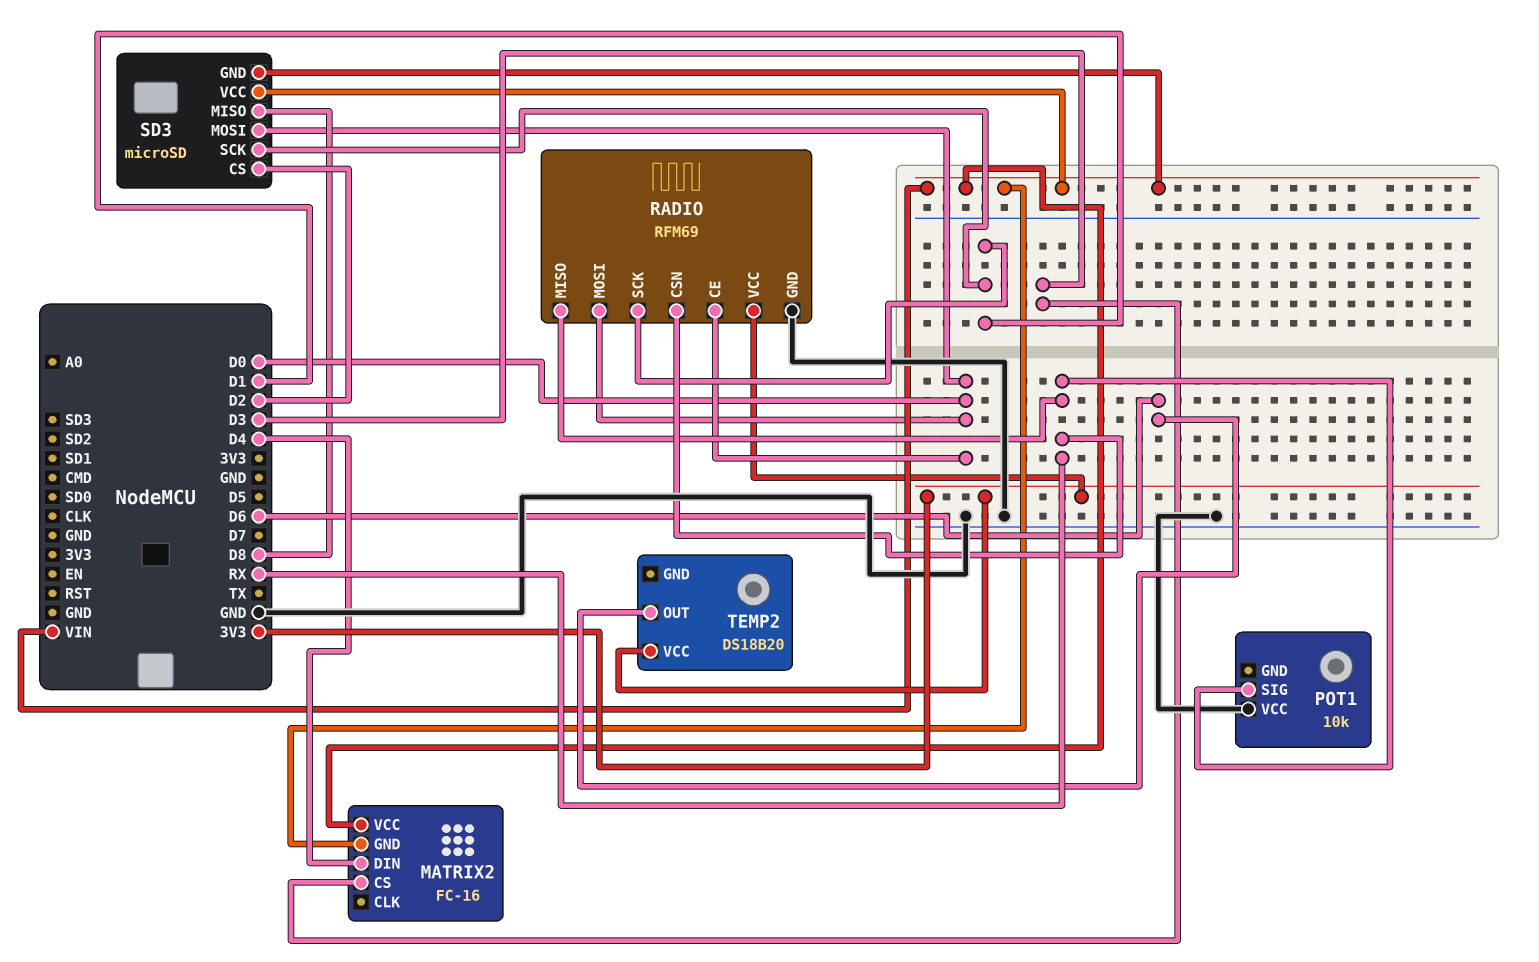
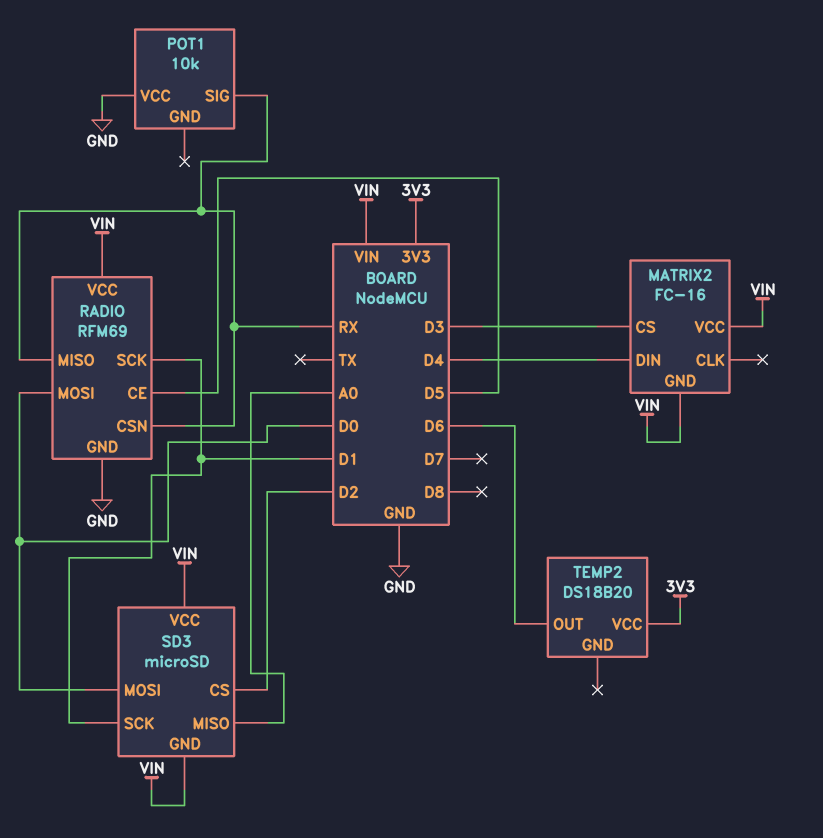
RADIO pin CE: D0 -> D5
RADIO pin VCC: 3V3 -> VIN
SD3 pin MISO: D8 -> A0

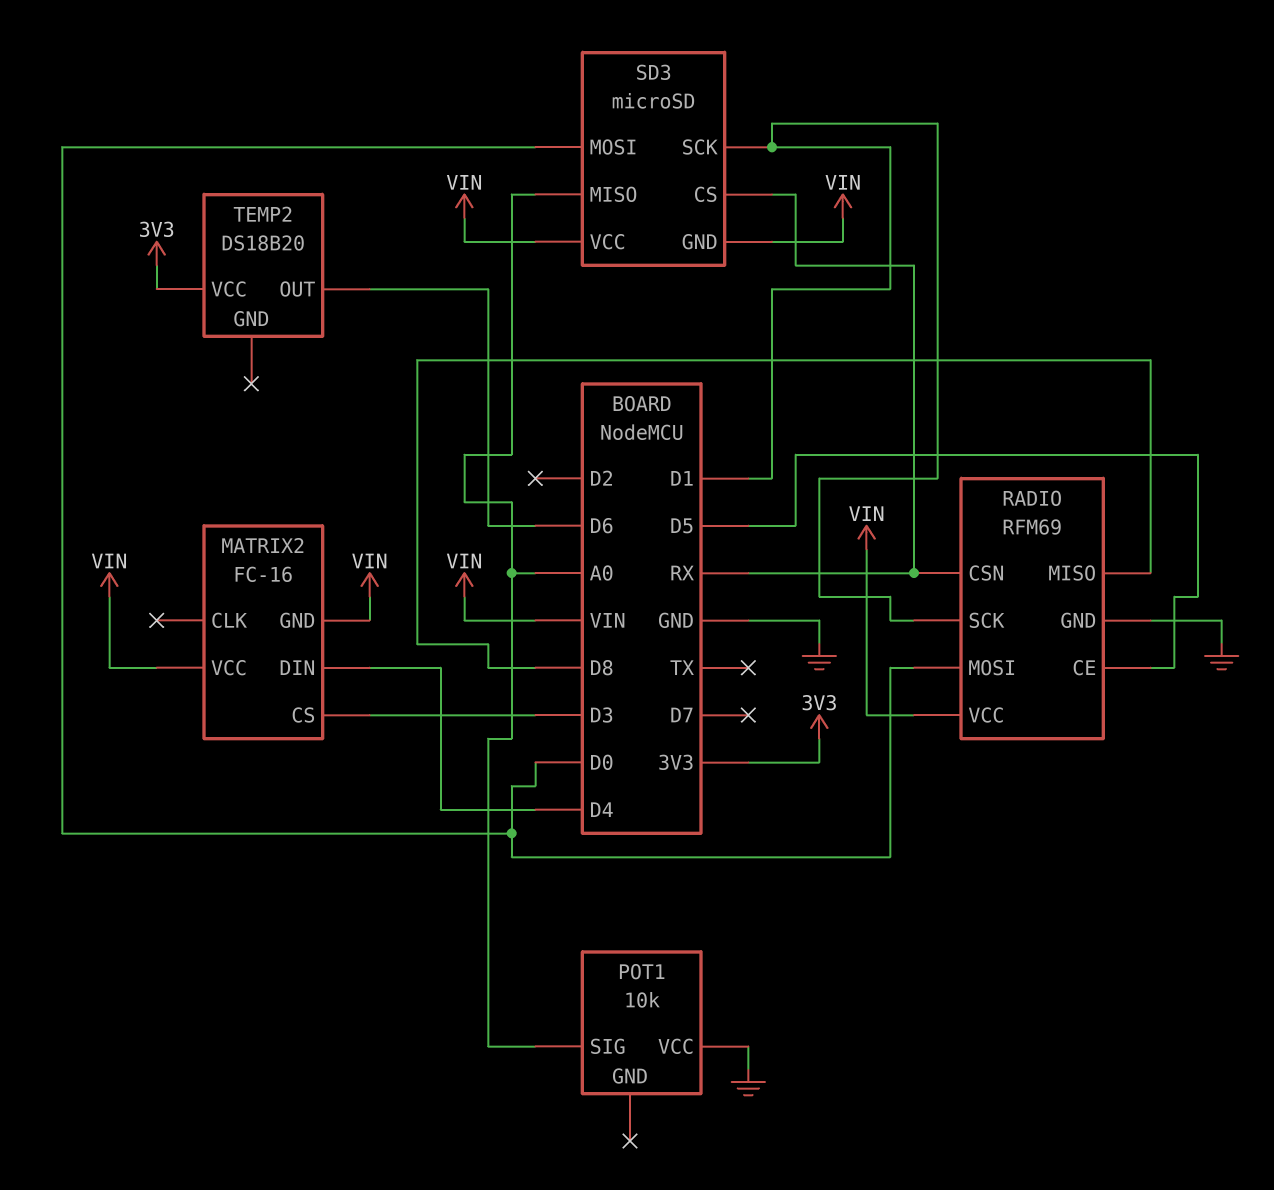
POT1 pin SIG: RX -> A0
RADIO pin MISO: RX -> D8
SD3 pin CS: D2 -> RX

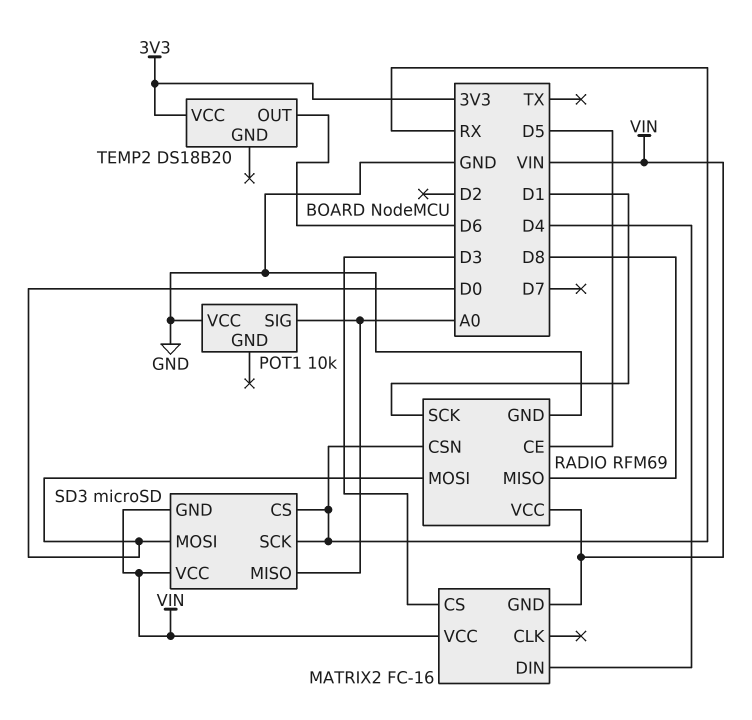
SD3 pin SCK: D1 -> RX

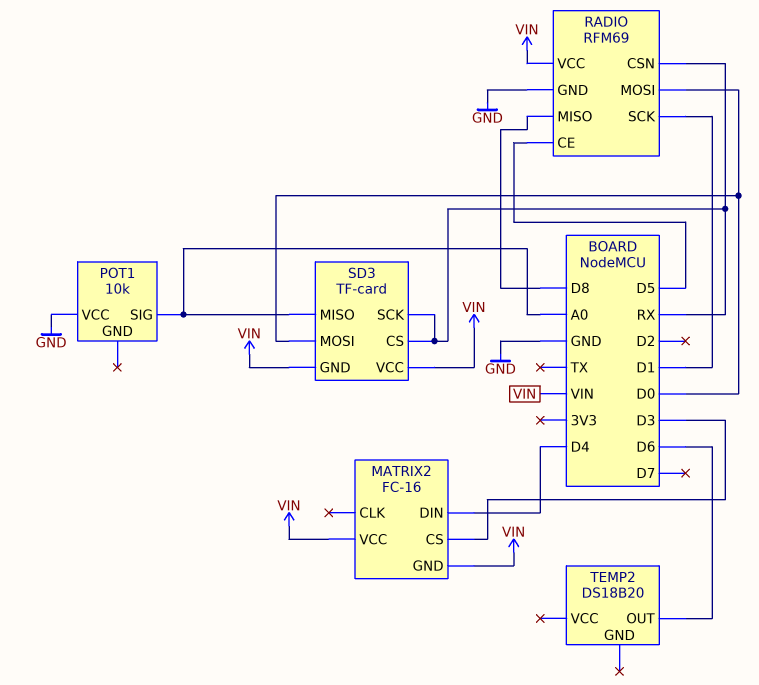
SD3: microSD -> TF-card
TEMP2 pin VCC: 3V3 -> none

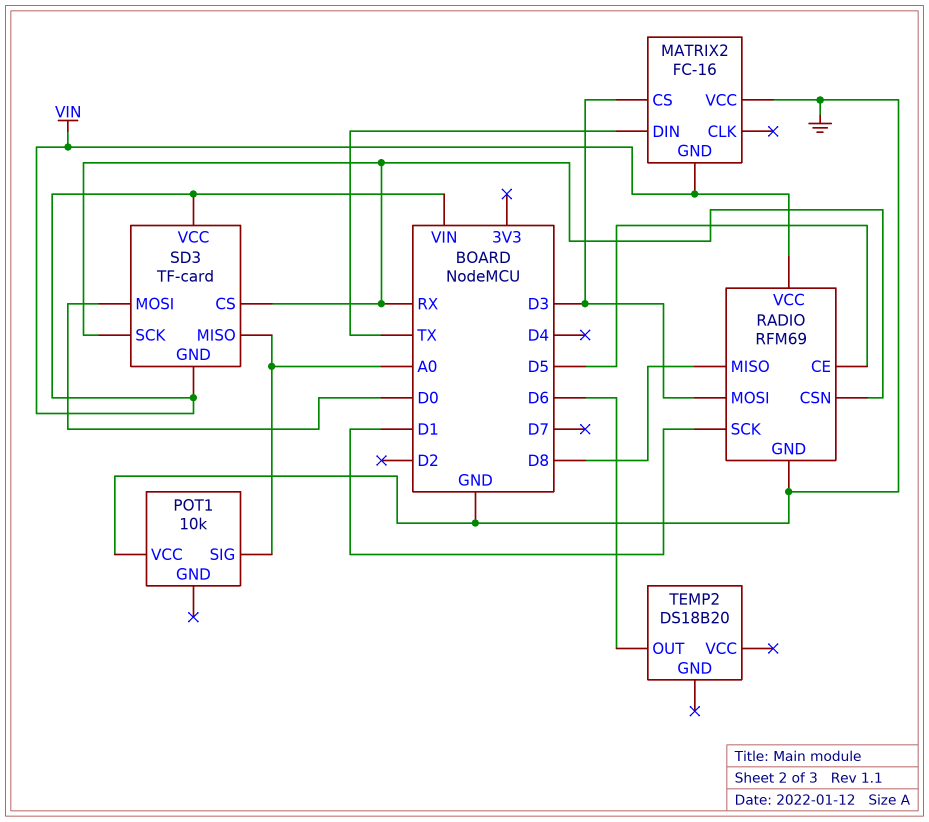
MATRIX2 pin DIN: D4 -> TX
MATRIX2 pin VCC: VIN -> GND
RADIO pin MOSI: D0 -> D3

